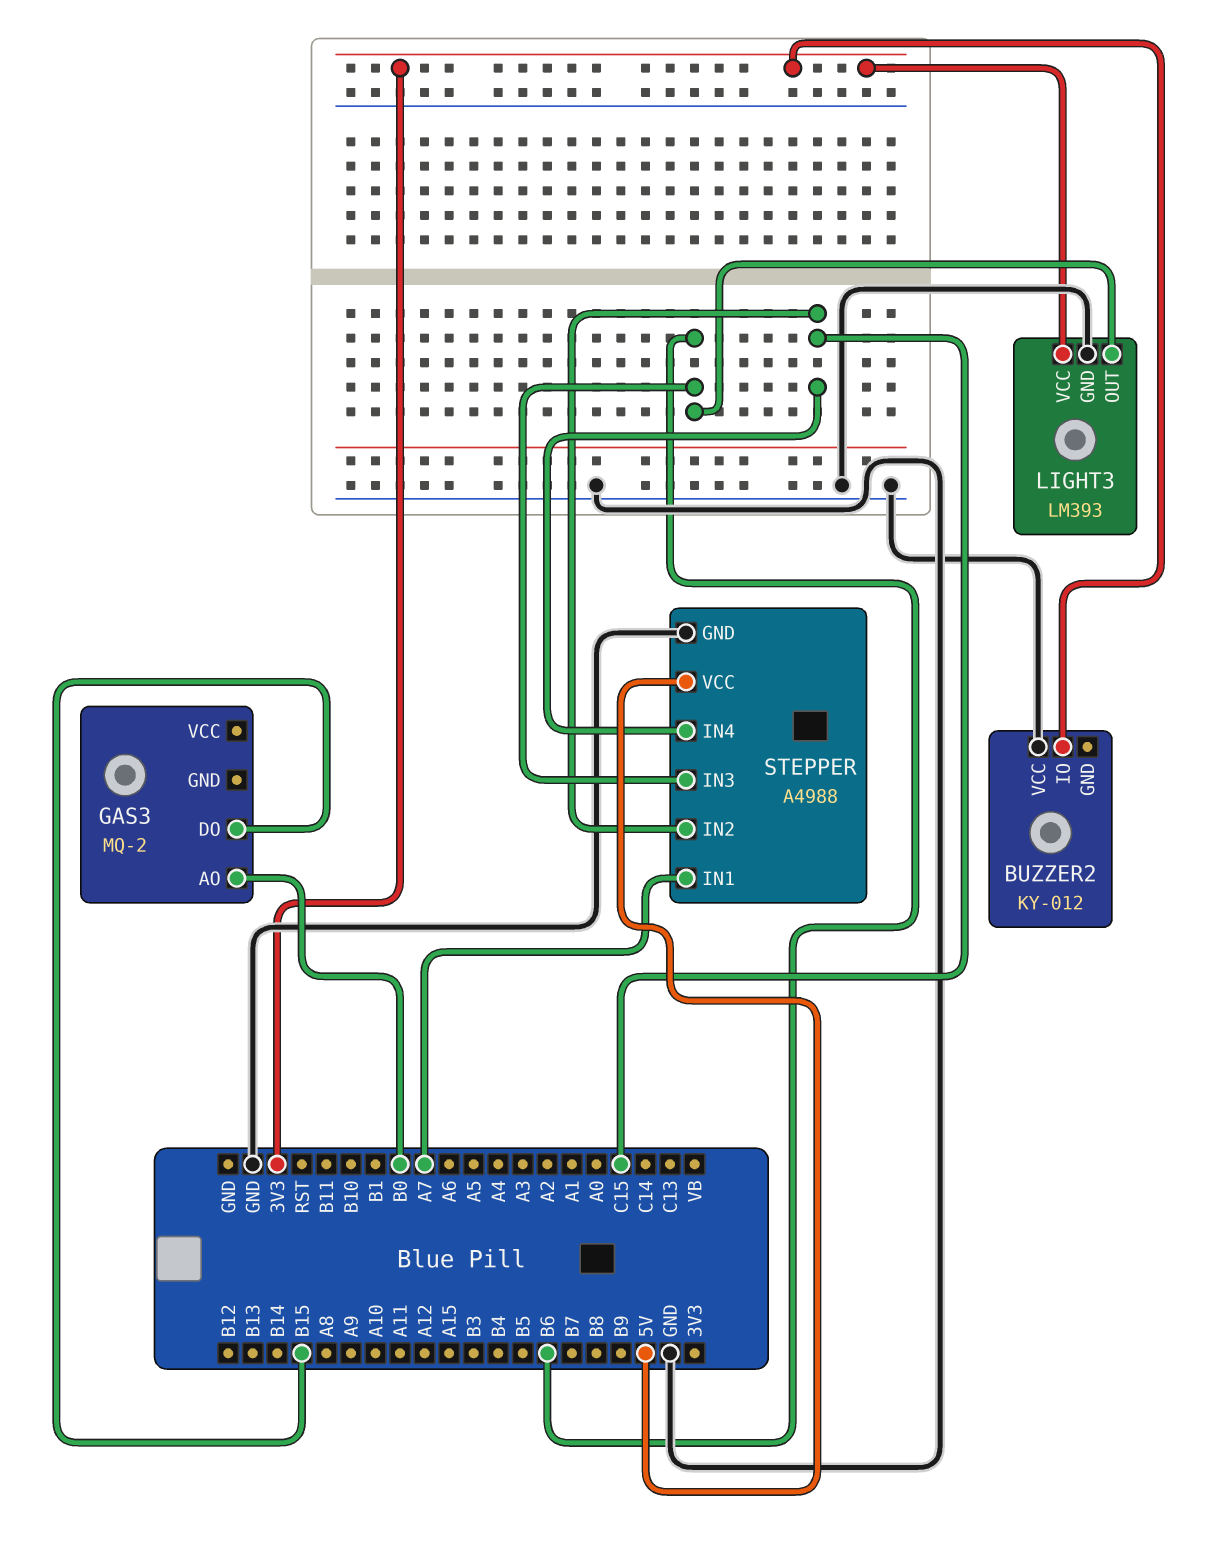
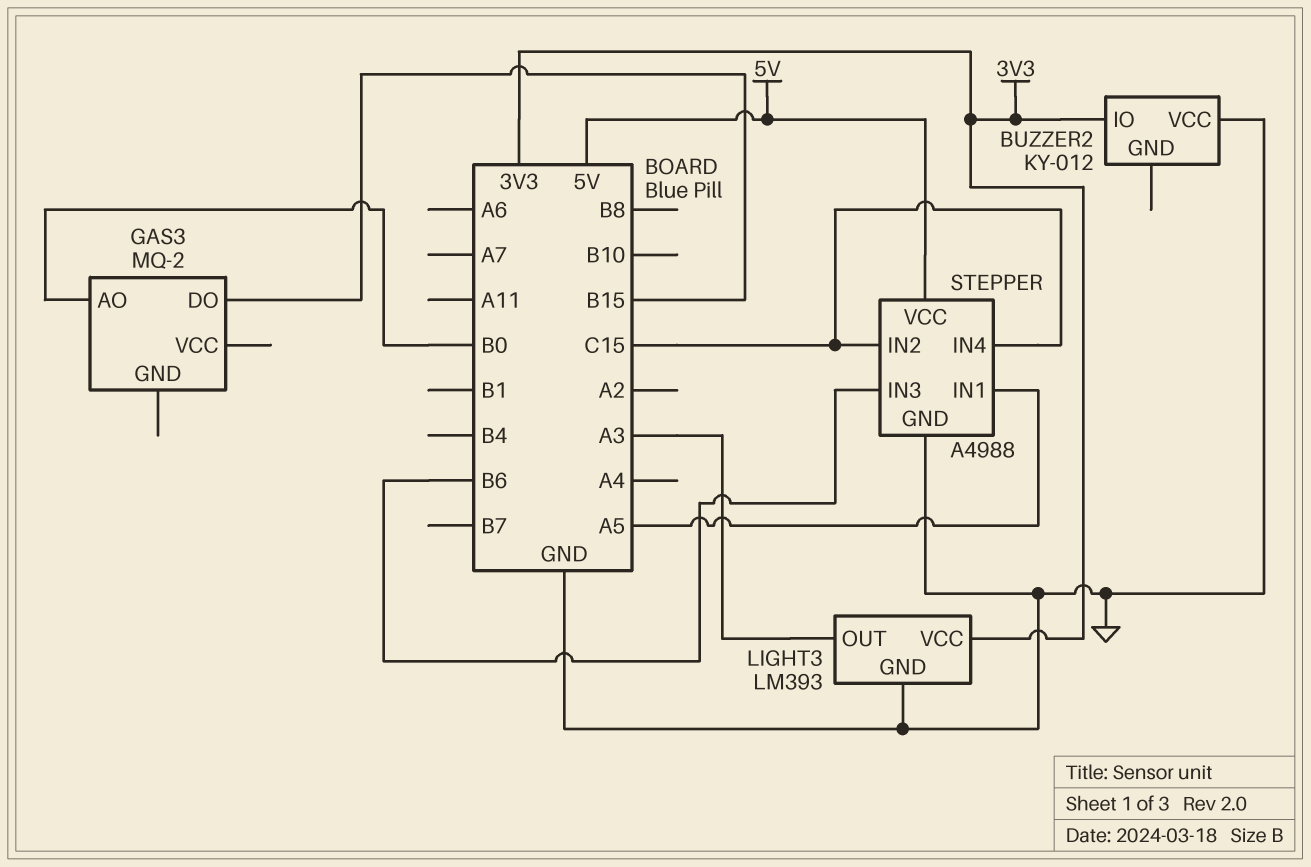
LIGHT3 pin OUT: B6 -> A3
STEPPER pin IN1: A7 -> A5

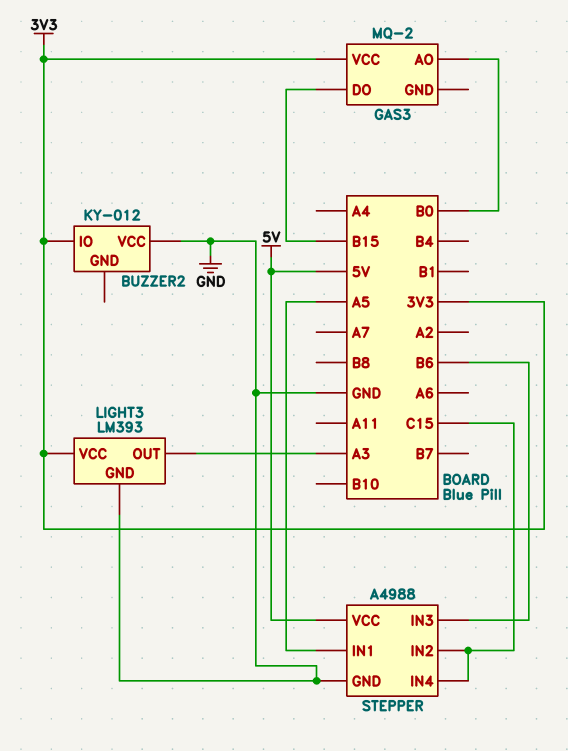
GAS3 pin VCC: none -> 3V3

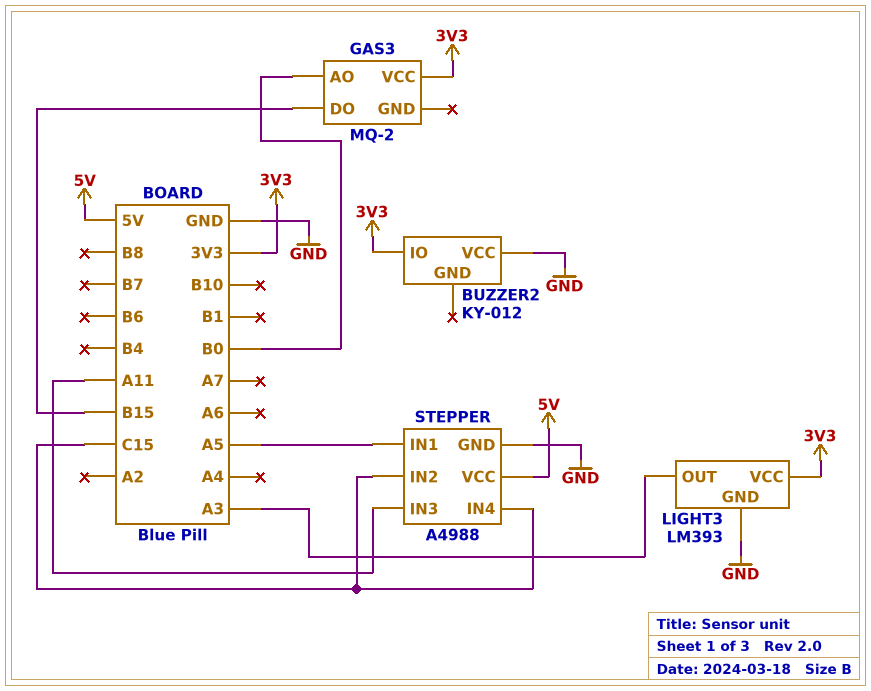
STEPPER pin IN3: B6 -> A11

